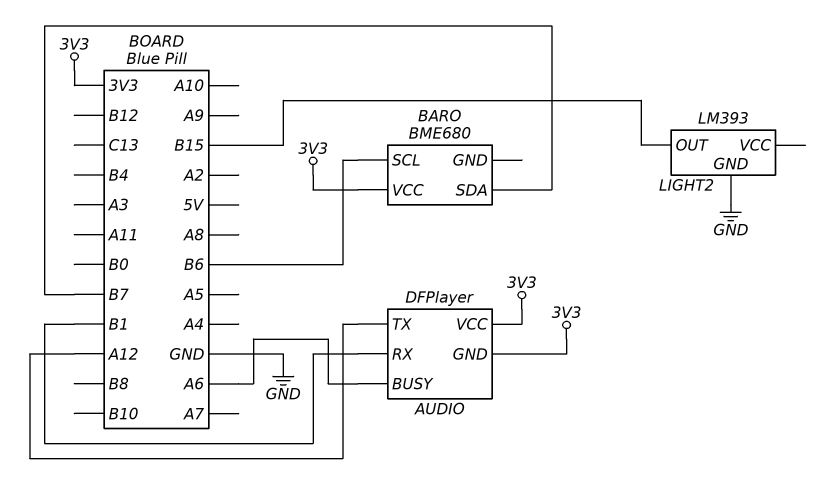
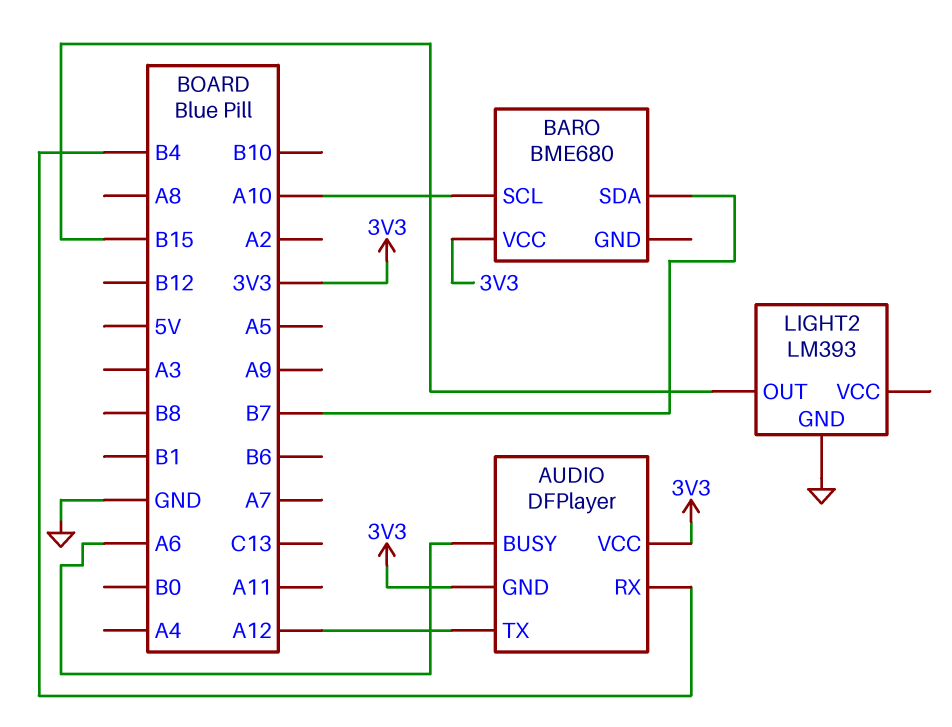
AUDIO pin RX: B1 -> B4
BARO pin SCL: B6 -> A10

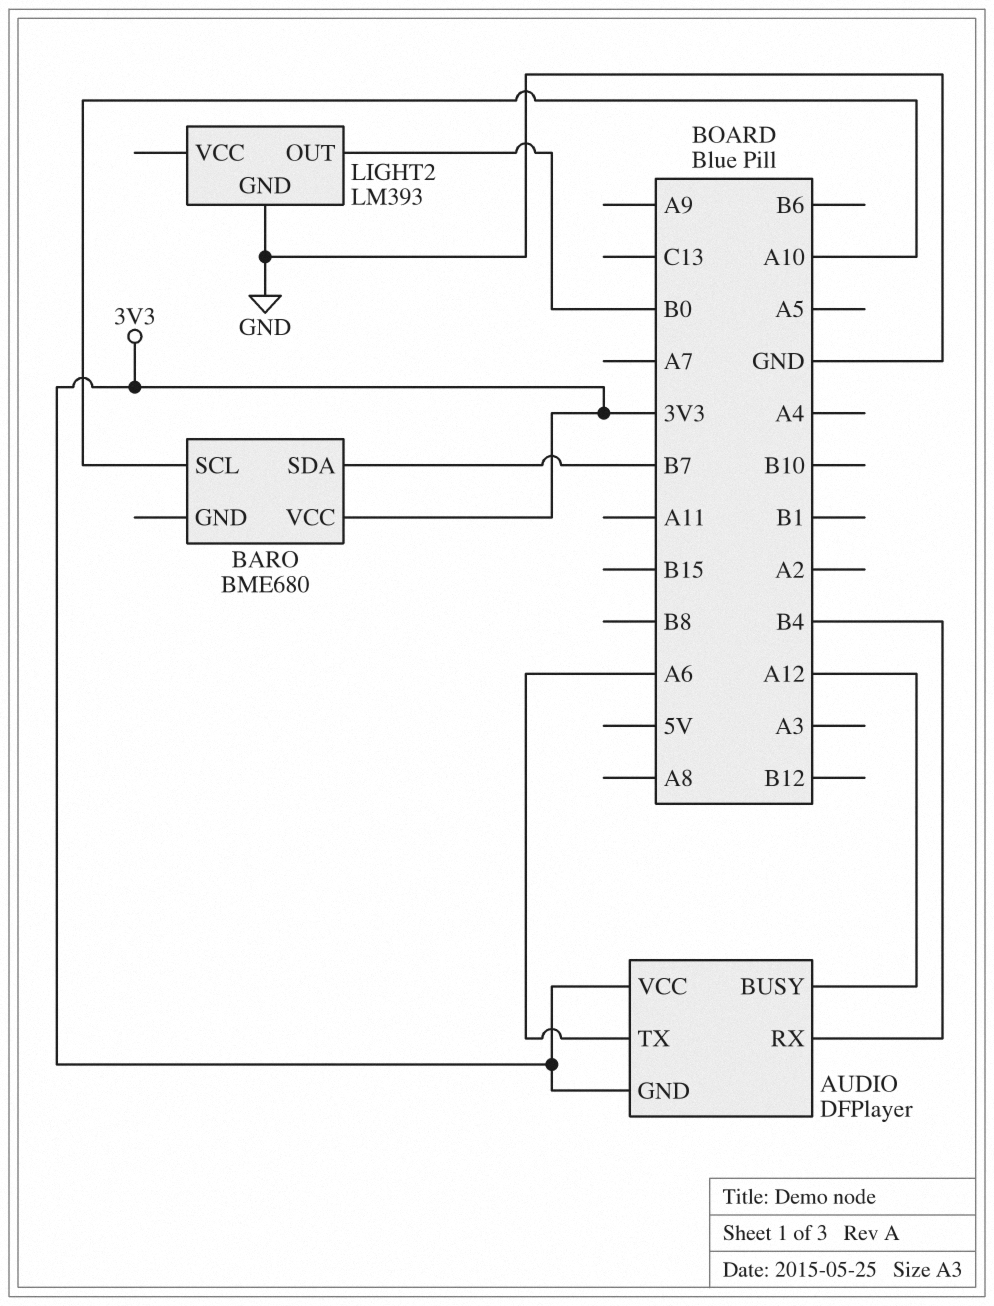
AUDIO pin BUSY: A6 -> A12
AUDIO pin TX: A12 -> A6
LIGHT2 pin OUT: B15 -> B0

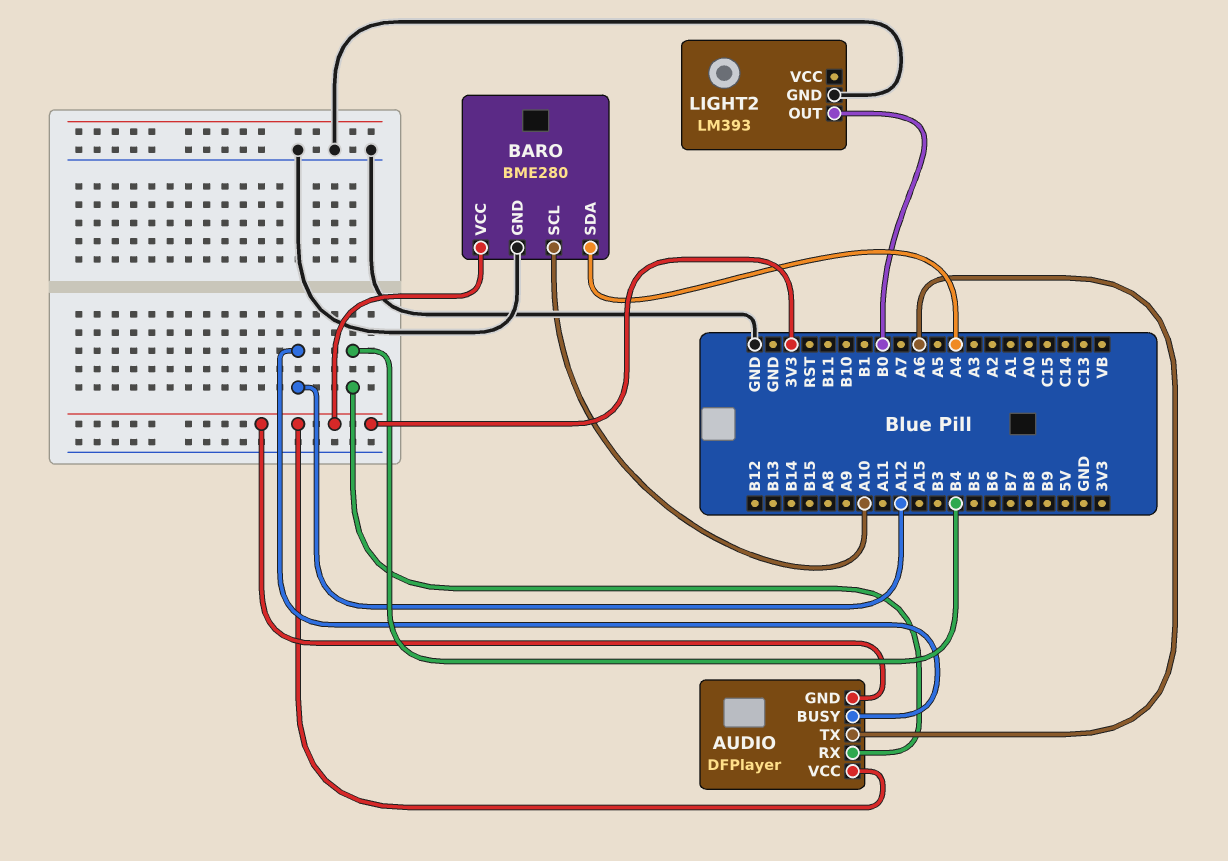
BARO: BME680 -> BME280
BARO pin GND: none -> GND
BARO pin SDA: B7 -> A4

